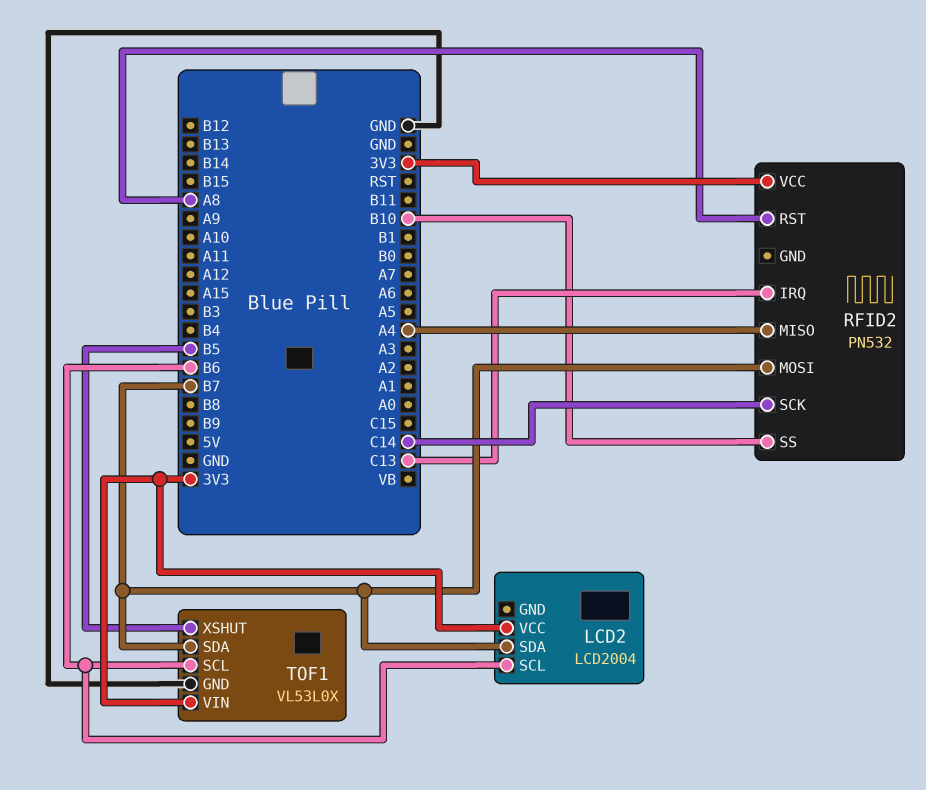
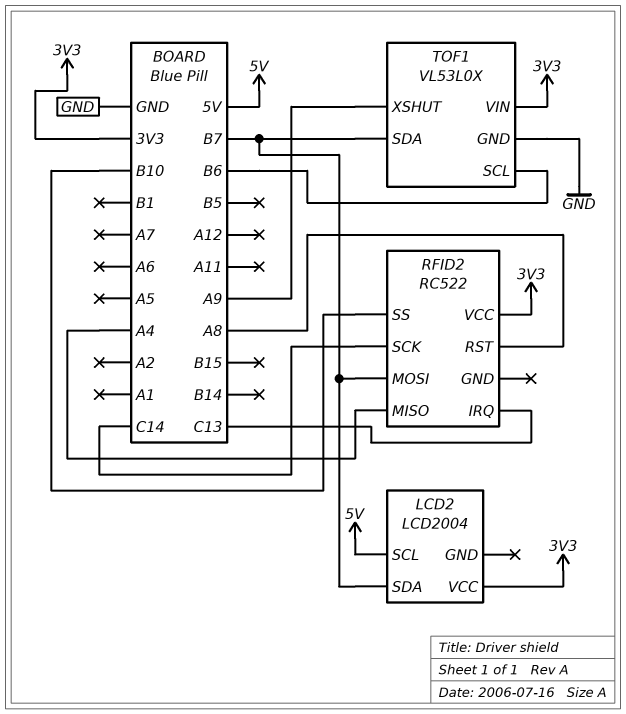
LCD2 pin SCL: B6 -> 5V
RFID2: PN532 -> RC522
TOF1 pin XSHUT: B5 -> A9

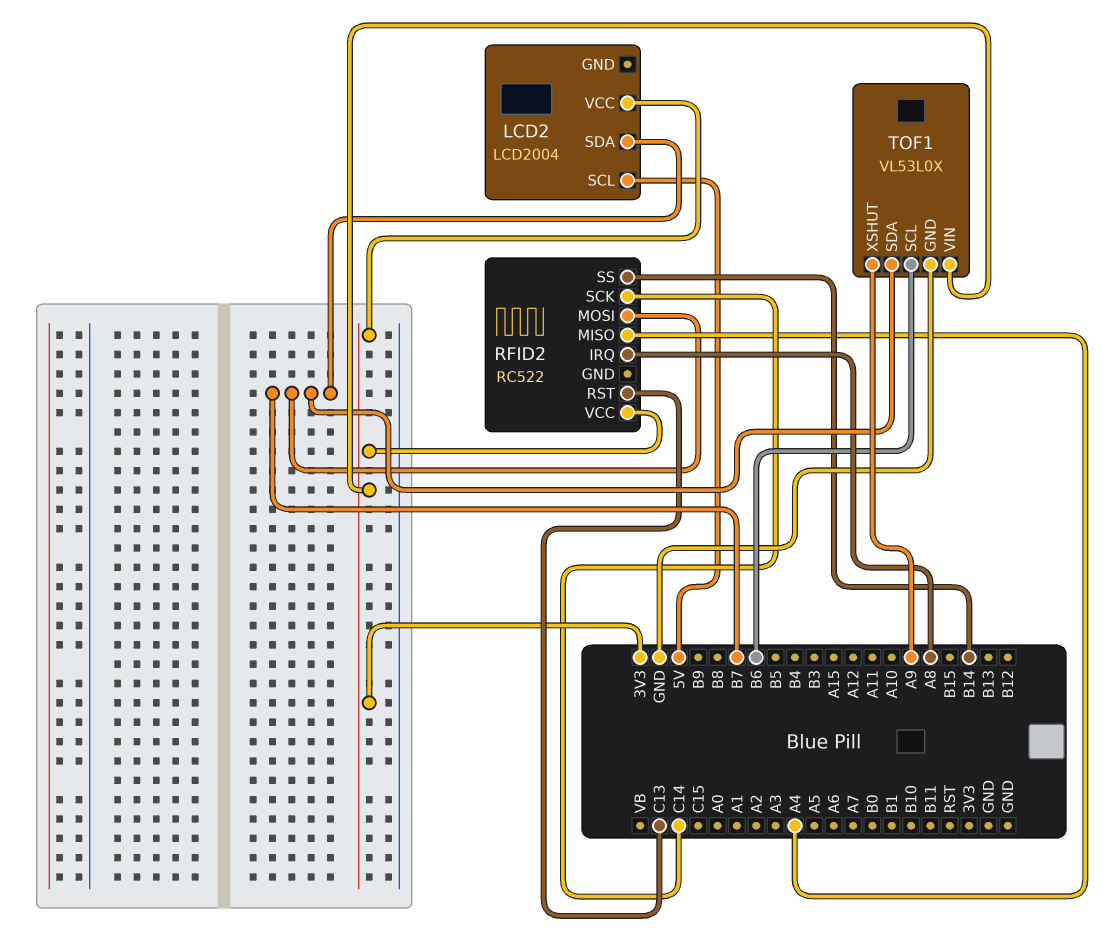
RFID2 pin IRQ: C13 -> A8
RFID2 pin RST: A8 -> C13
RFID2 pin SS: B10 -> B14

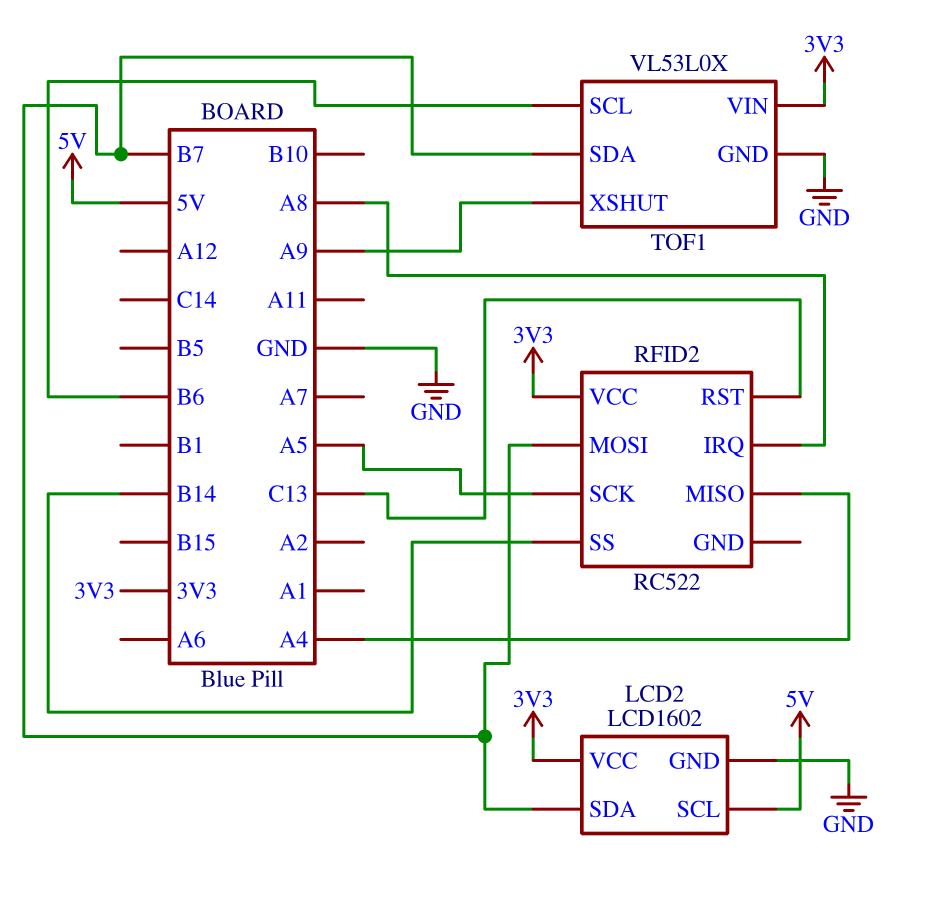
LCD2: LCD2004 -> LCD1602
LCD2 pin GND: none -> GND
RFID2 pin SCK: C14 -> A5

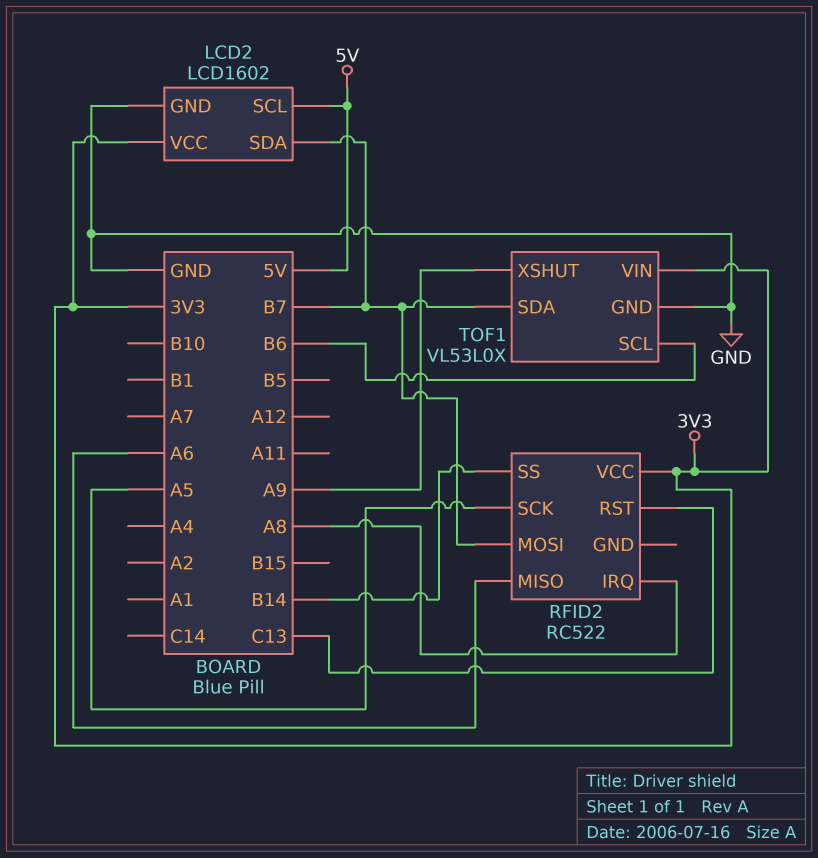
RFID2 pin MISO: A4 -> A6

